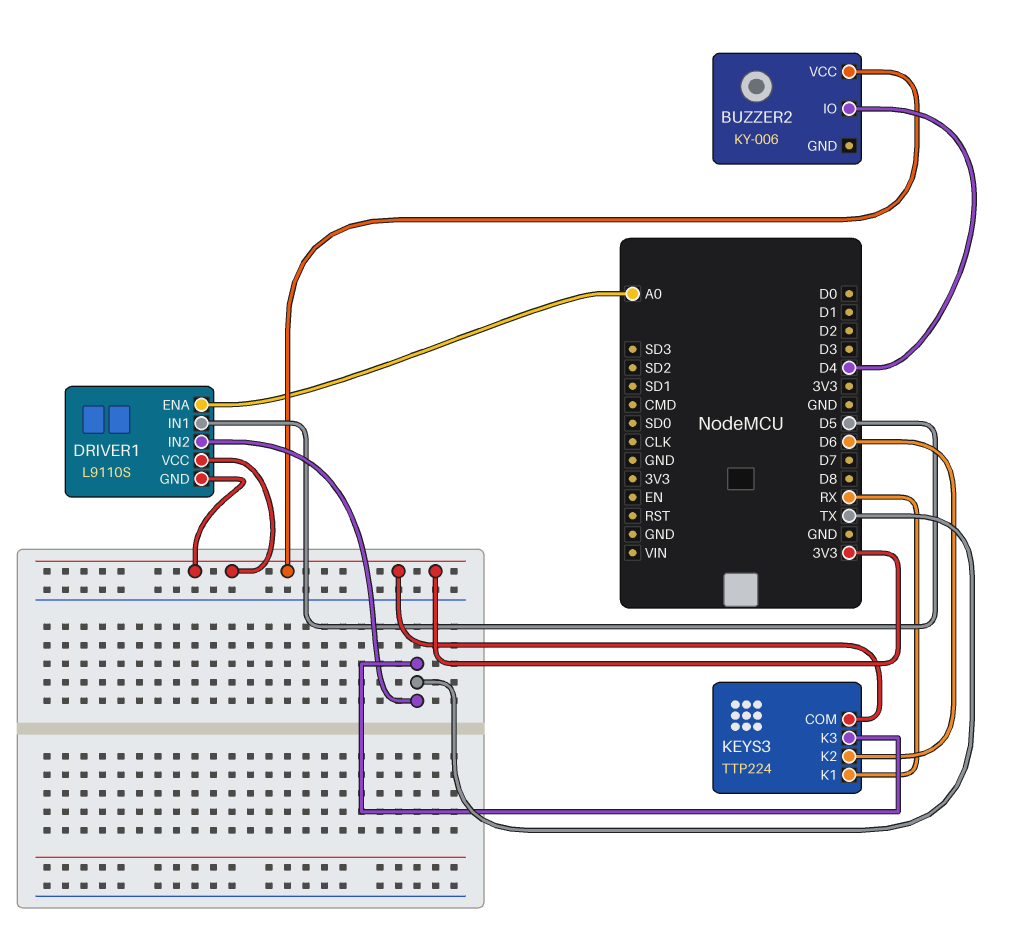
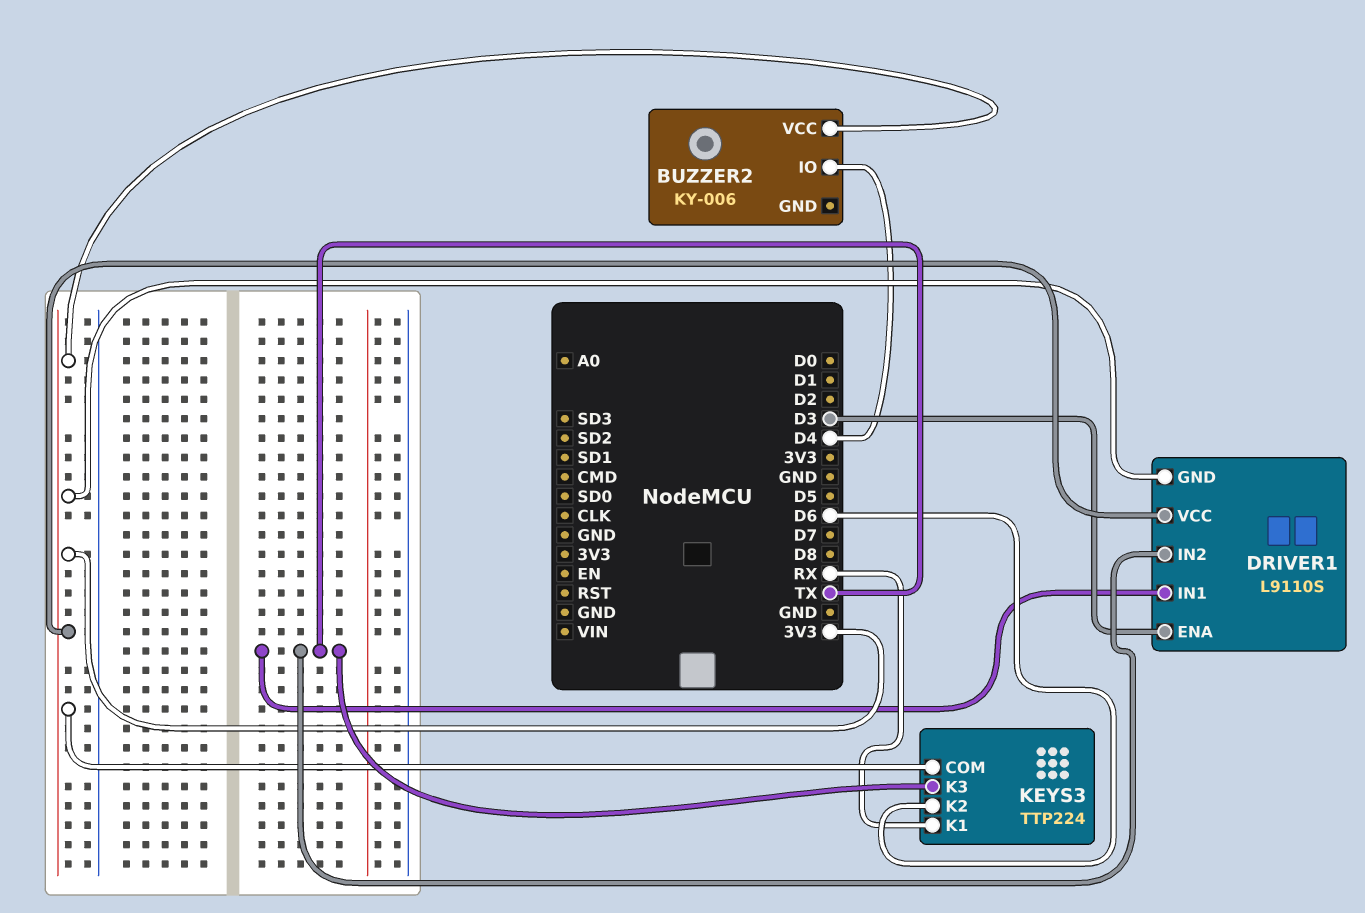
DRIVER1 pin ENA: A0 -> D3
DRIVER1 pin IN1: D5 -> TX

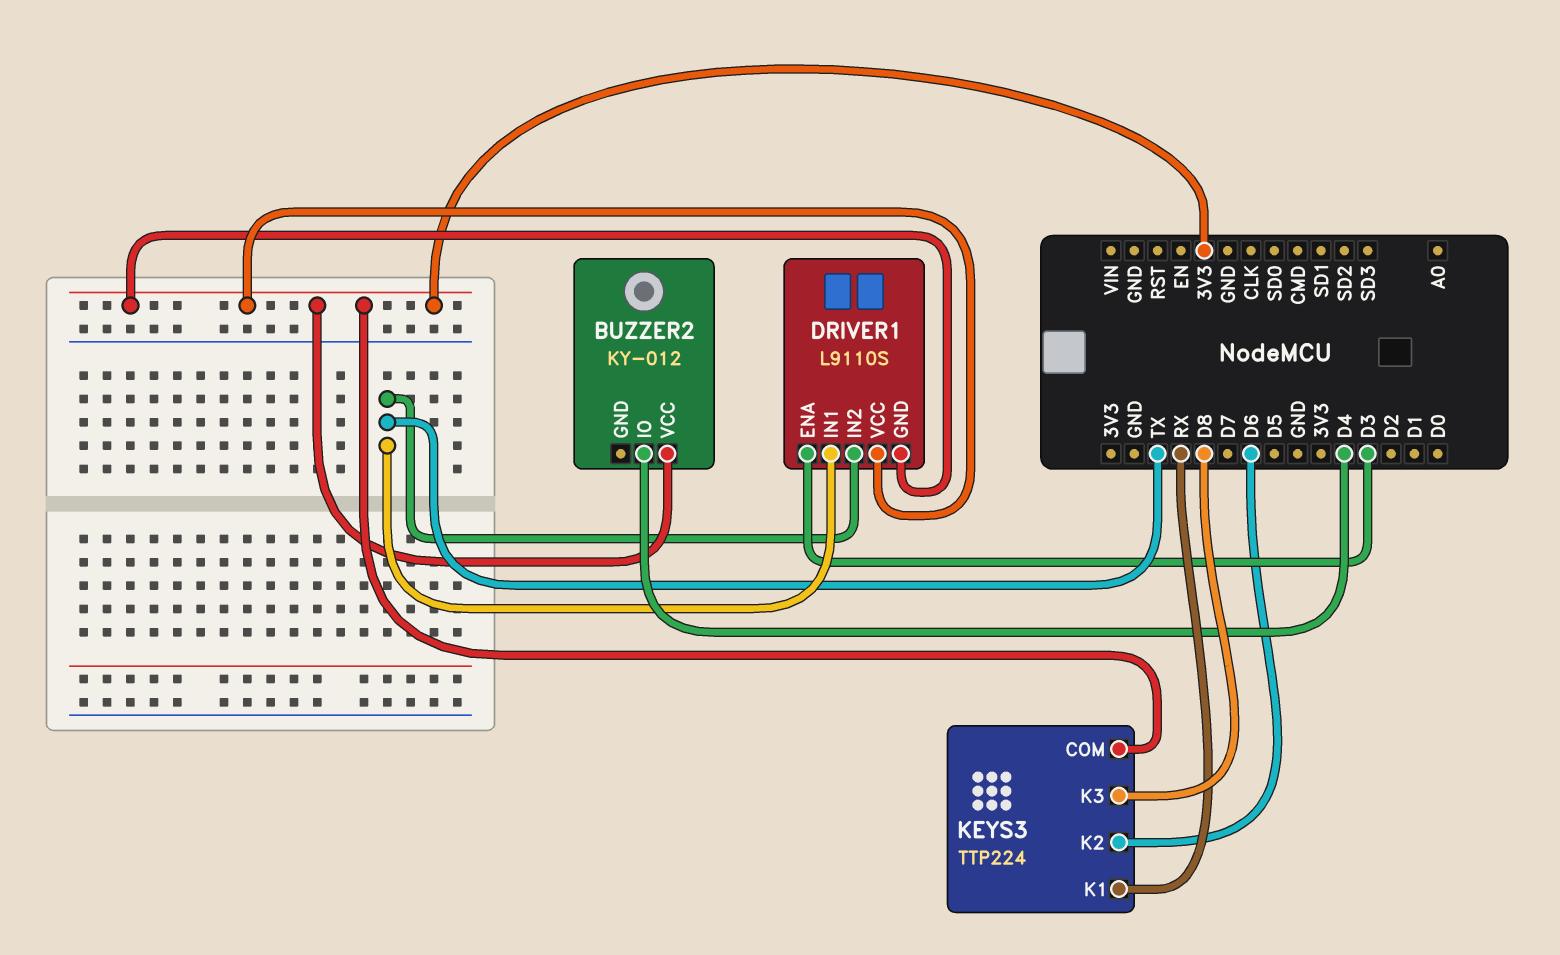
BUZZER2: KY-006 -> KY-012
KEYS3 pin K3: TX -> D8

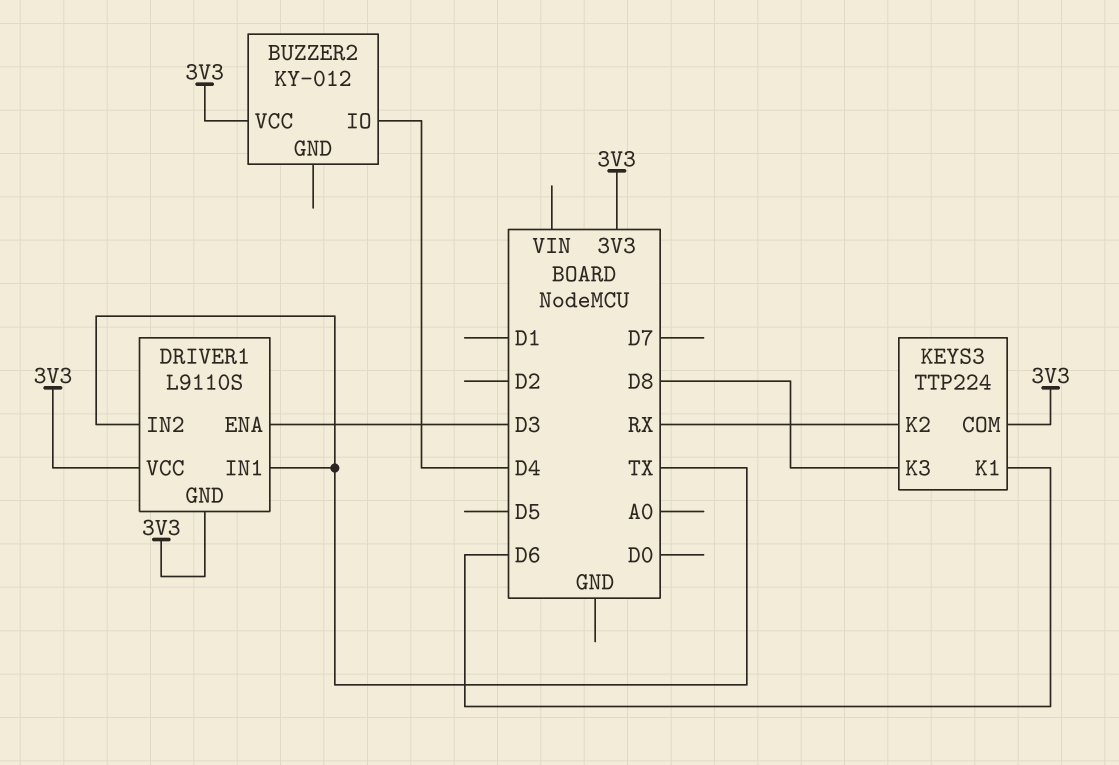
KEYS3 pin K1: RX -> D6
KEYS3 pin K2: D6 -> RX

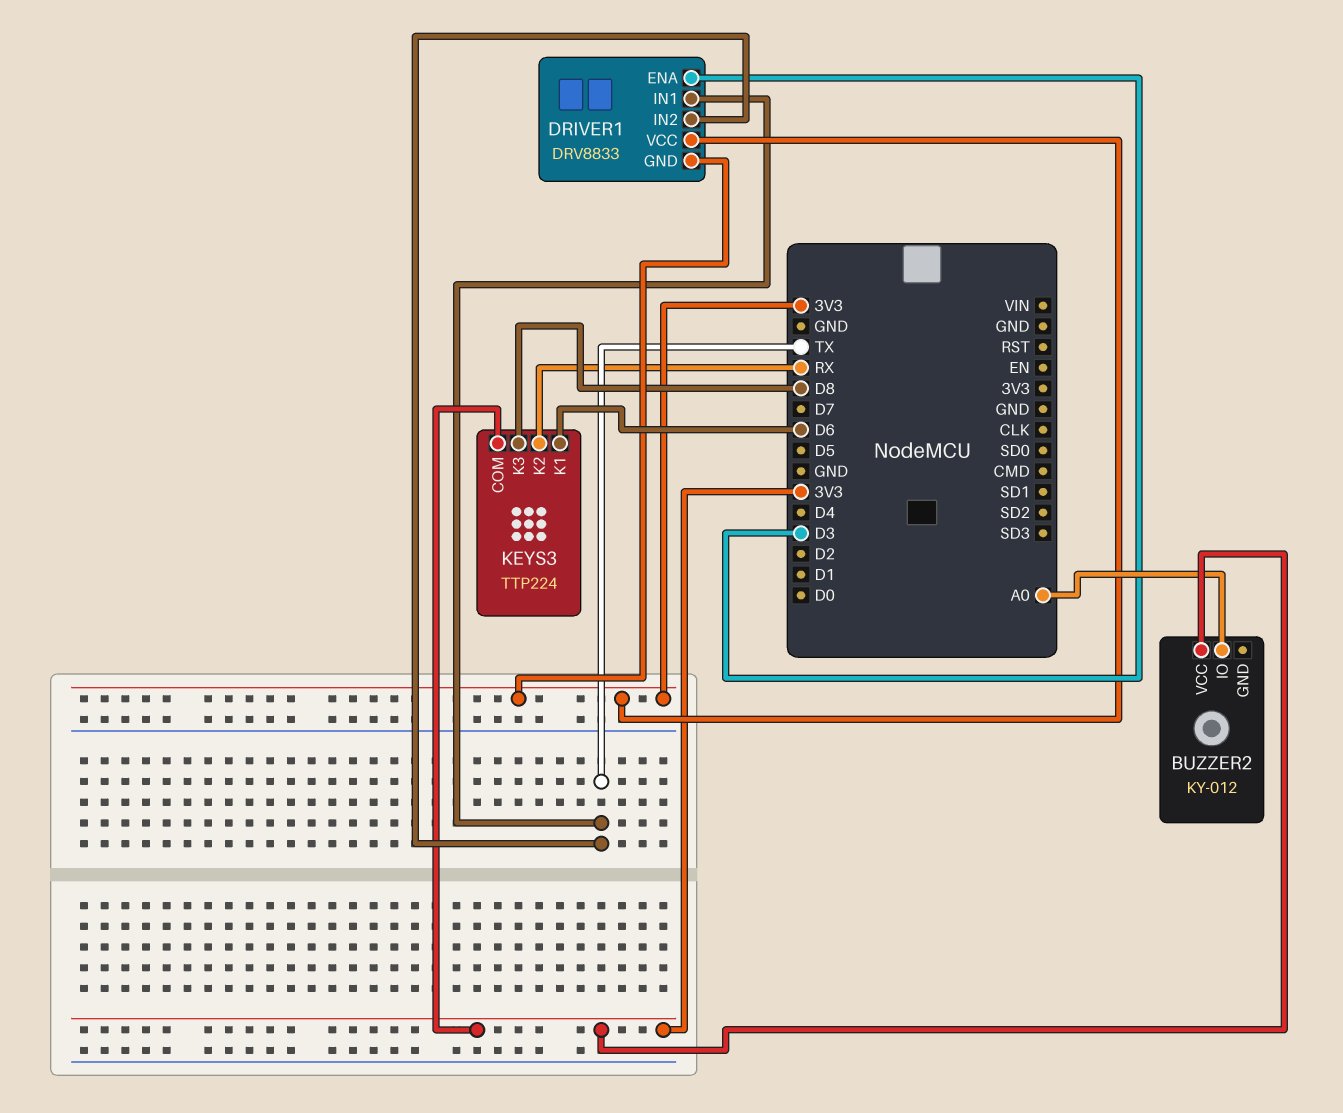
BUZZER2 pin IO: D4 -> A0
DRIVER1: L9110S -> DRV8833

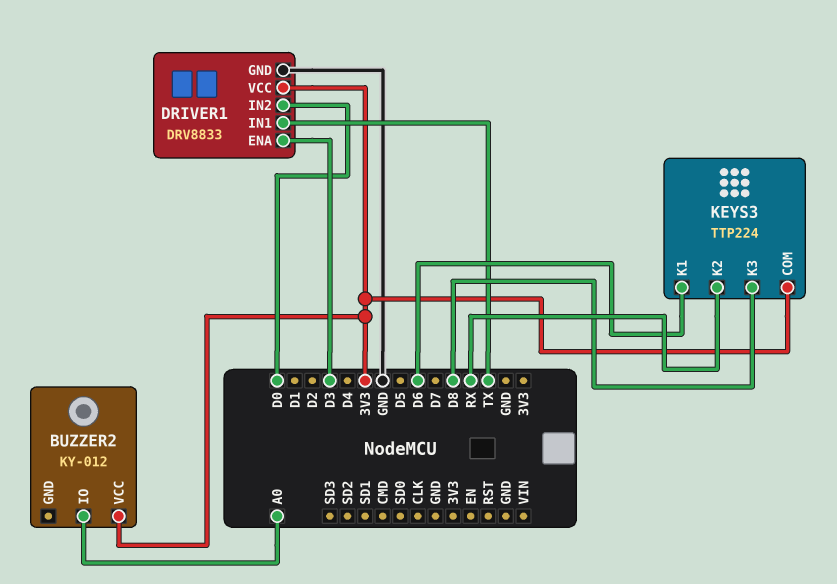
DRIVER1 pin GND: 3V3 -> GND
DRIVER1 pin IN2: TX -> D0

